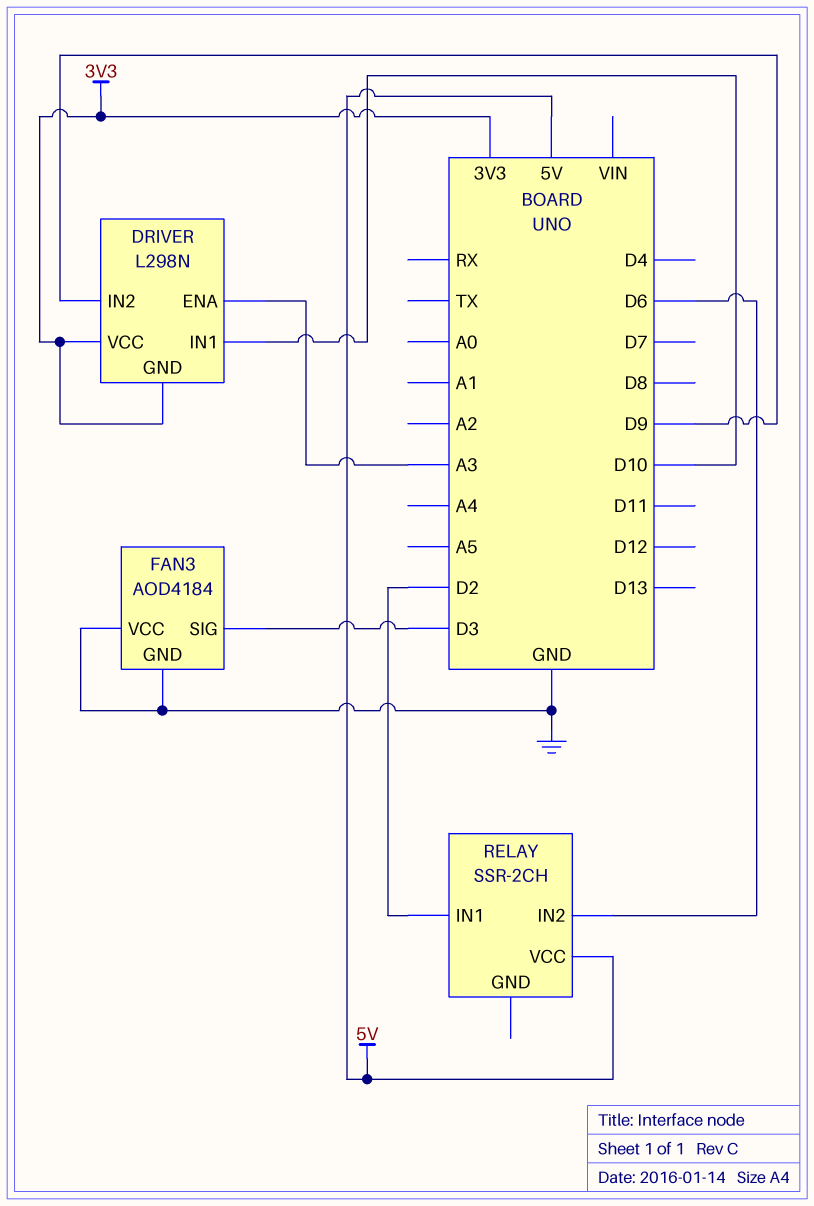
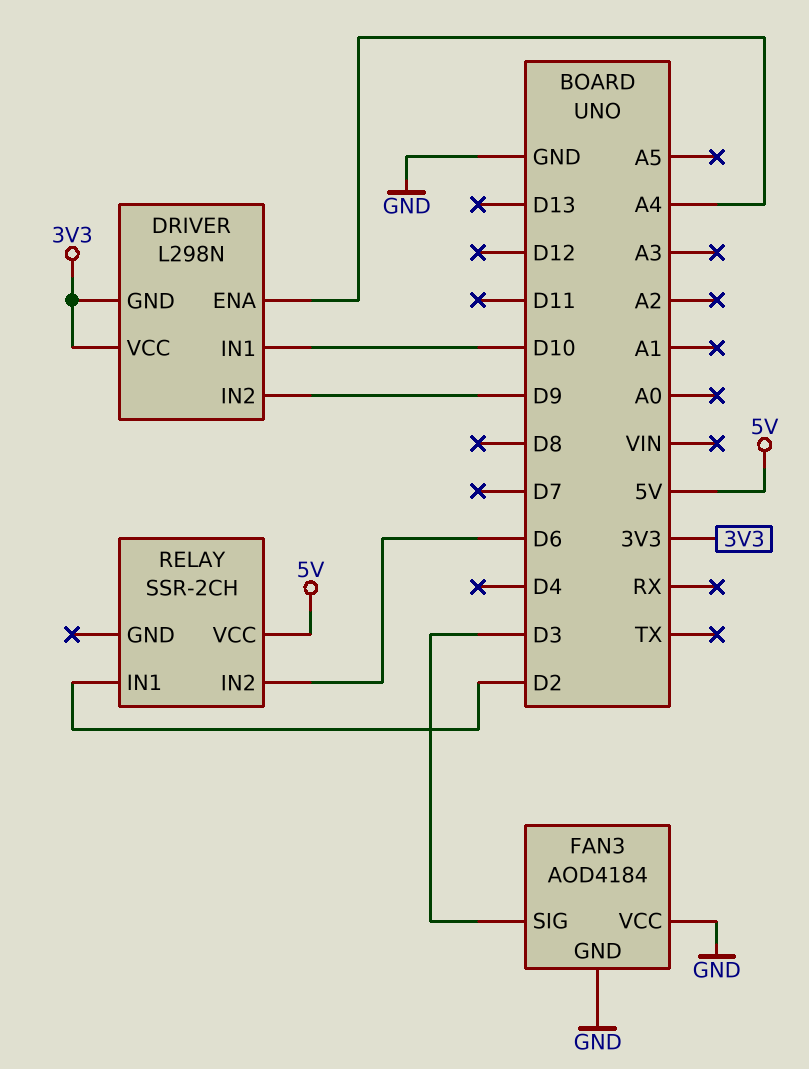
DRIVER pin ENA: A3 -> A4

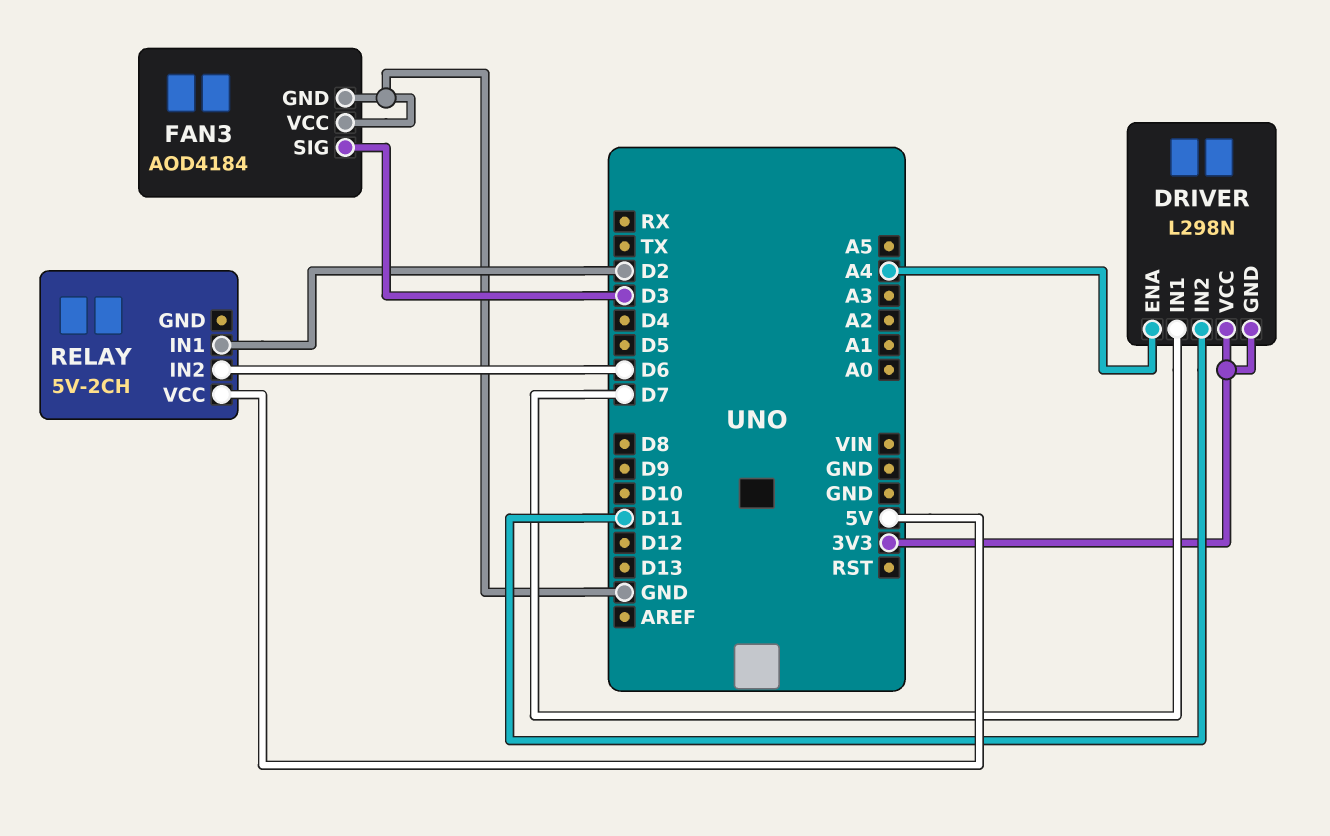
DRIVER pin IN1: D10 -> D7
DRIVER pin IN2: D9 -> D11
RELAY: SSR-2CH -> 5V-2CH

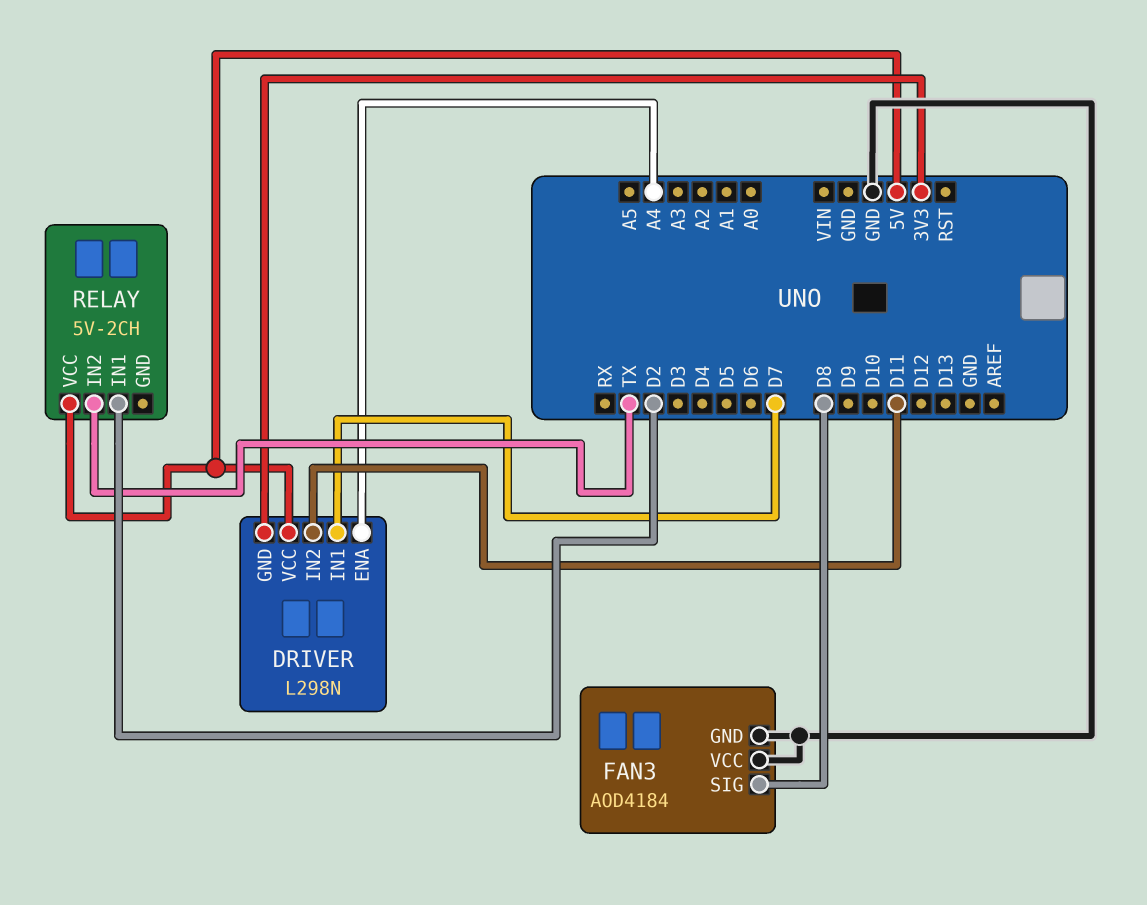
DRIVER pin VCC: 3V3 -> 5V
FAN3 pin SIG: D3 -> D8
RELAY pin IN2: D6 -> TX

